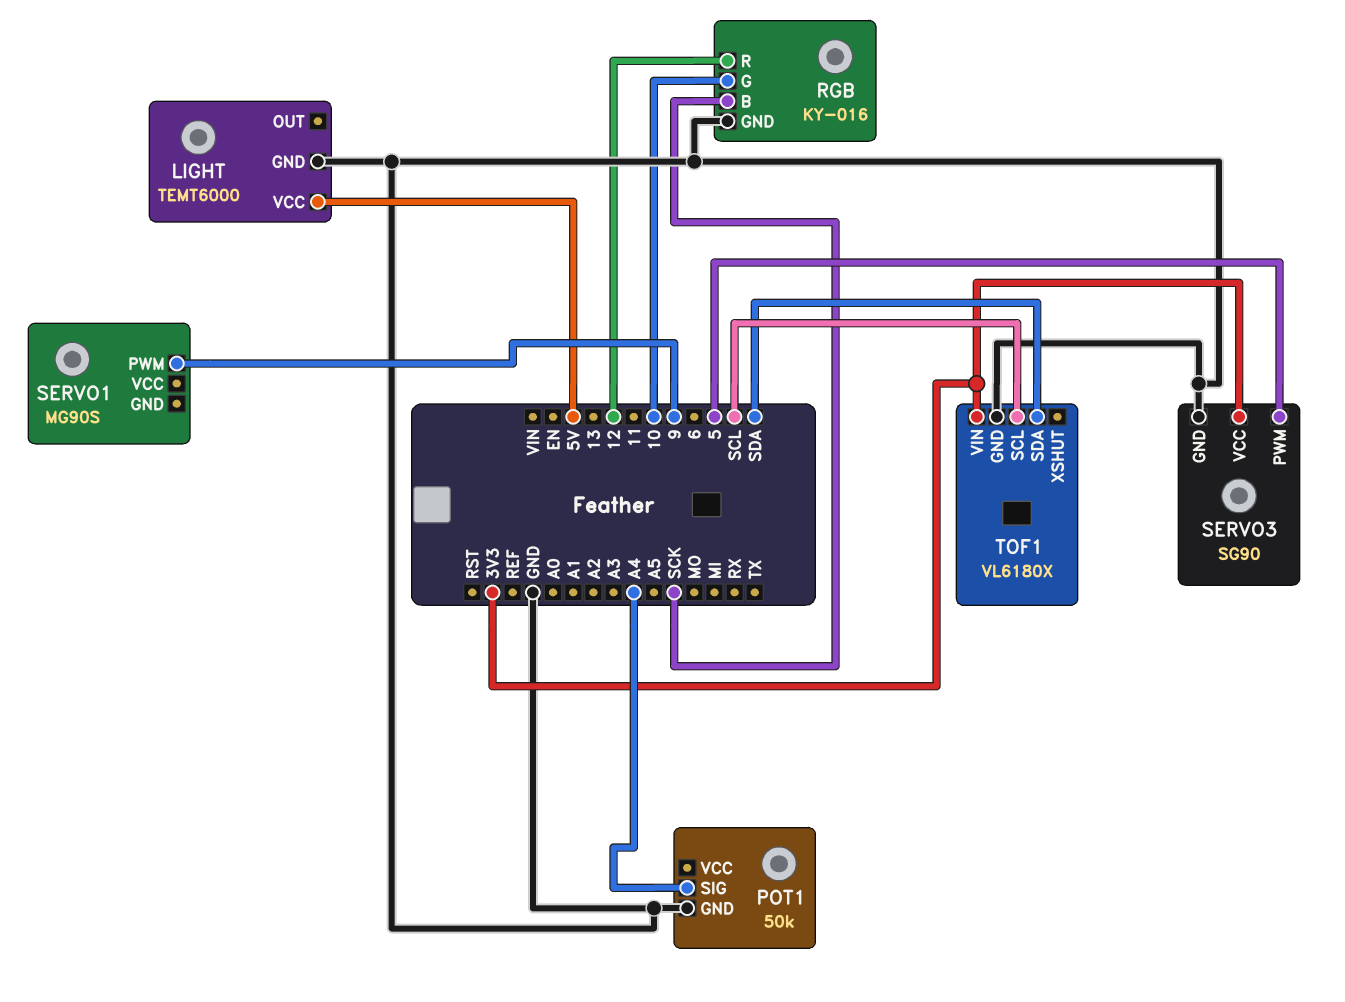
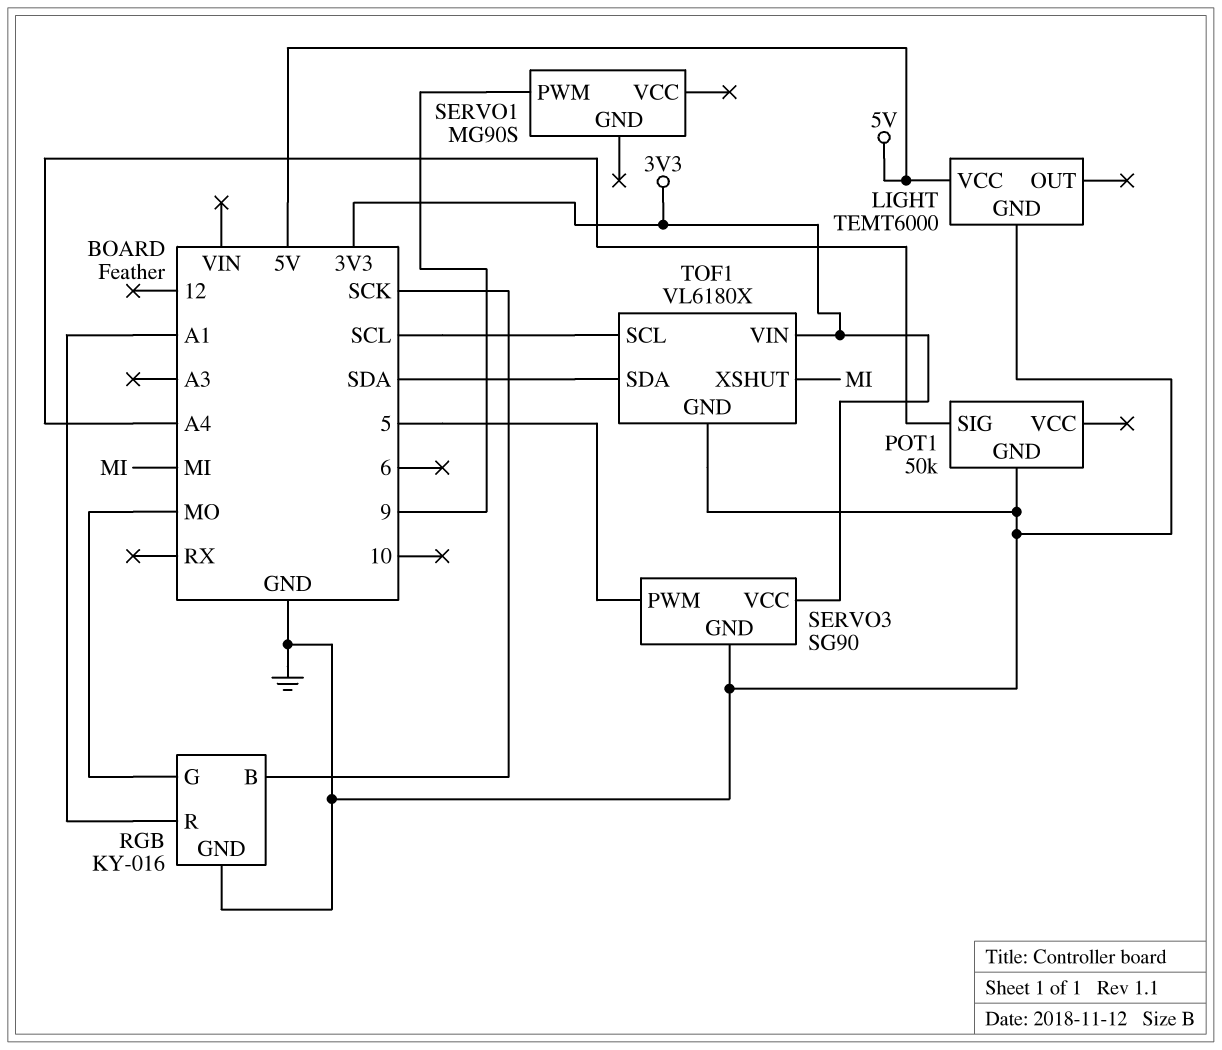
RGB pin G: 10 -> MO
RGB pin R: 12 -> A1
TOF1 pin XSHUT: none -> MI

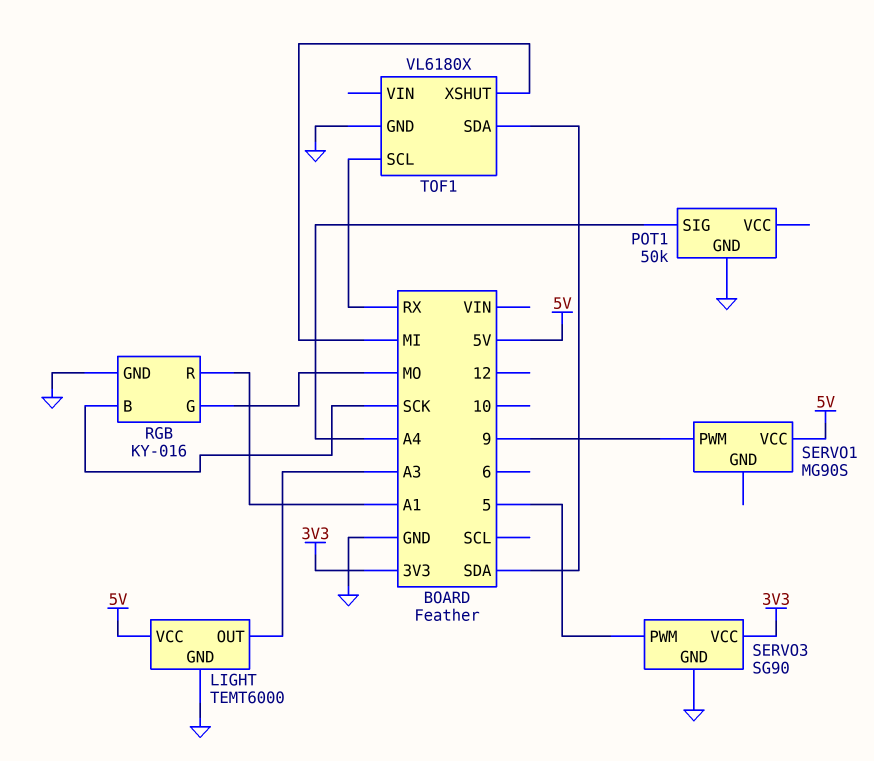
LIGHT pin OUT: none -> A3
SERVO1 pin VCC: none -> 5V
TOF1 pin SCL: SCL -> RX
TOF1 pin VIN: 3V3 -> none

